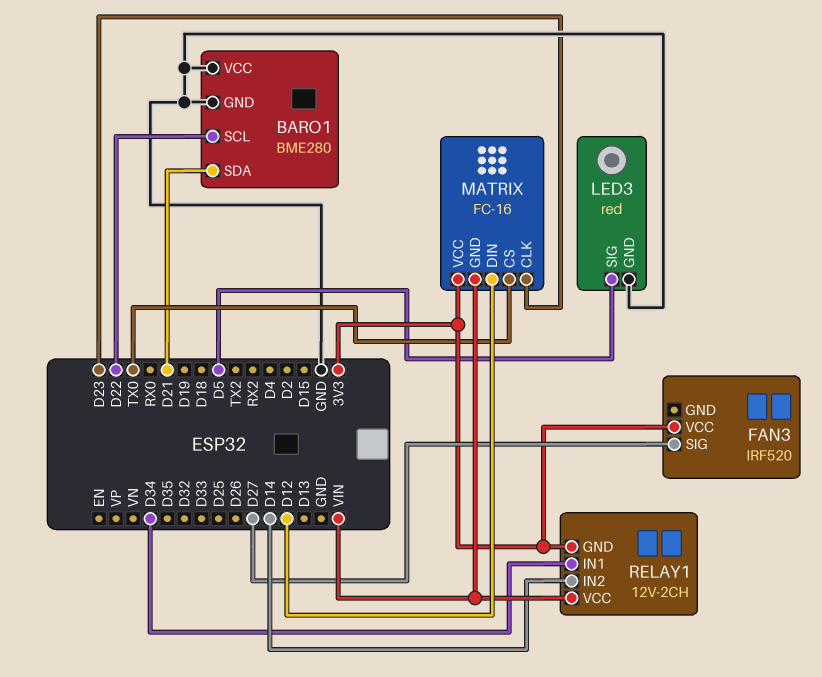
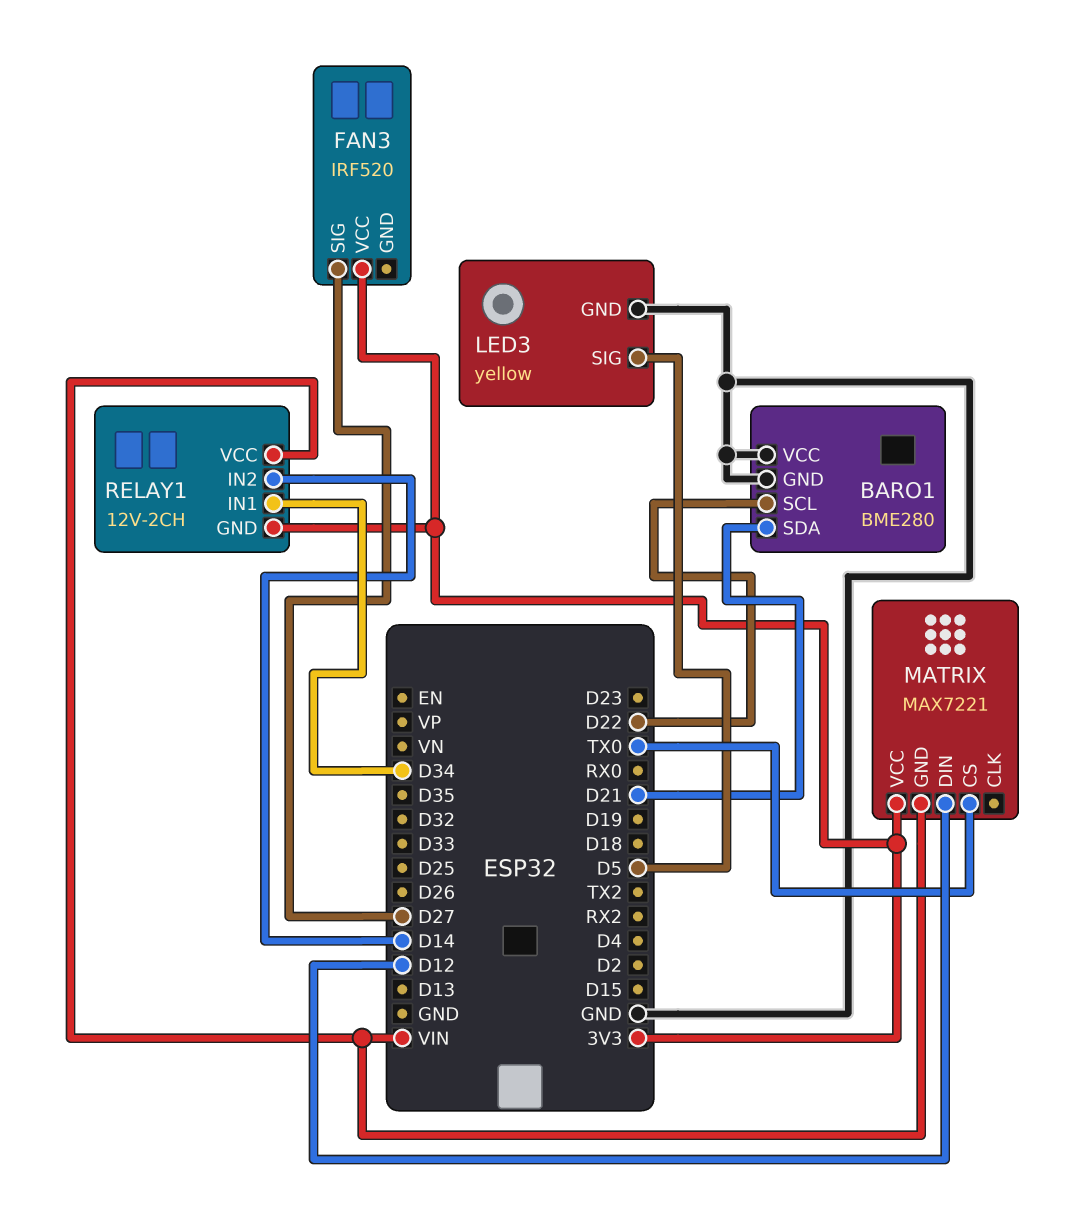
LED3: red -> yellow
MATRIX: FC-16 -> MAX7221
MATRIX pin CLK: D23 -> none

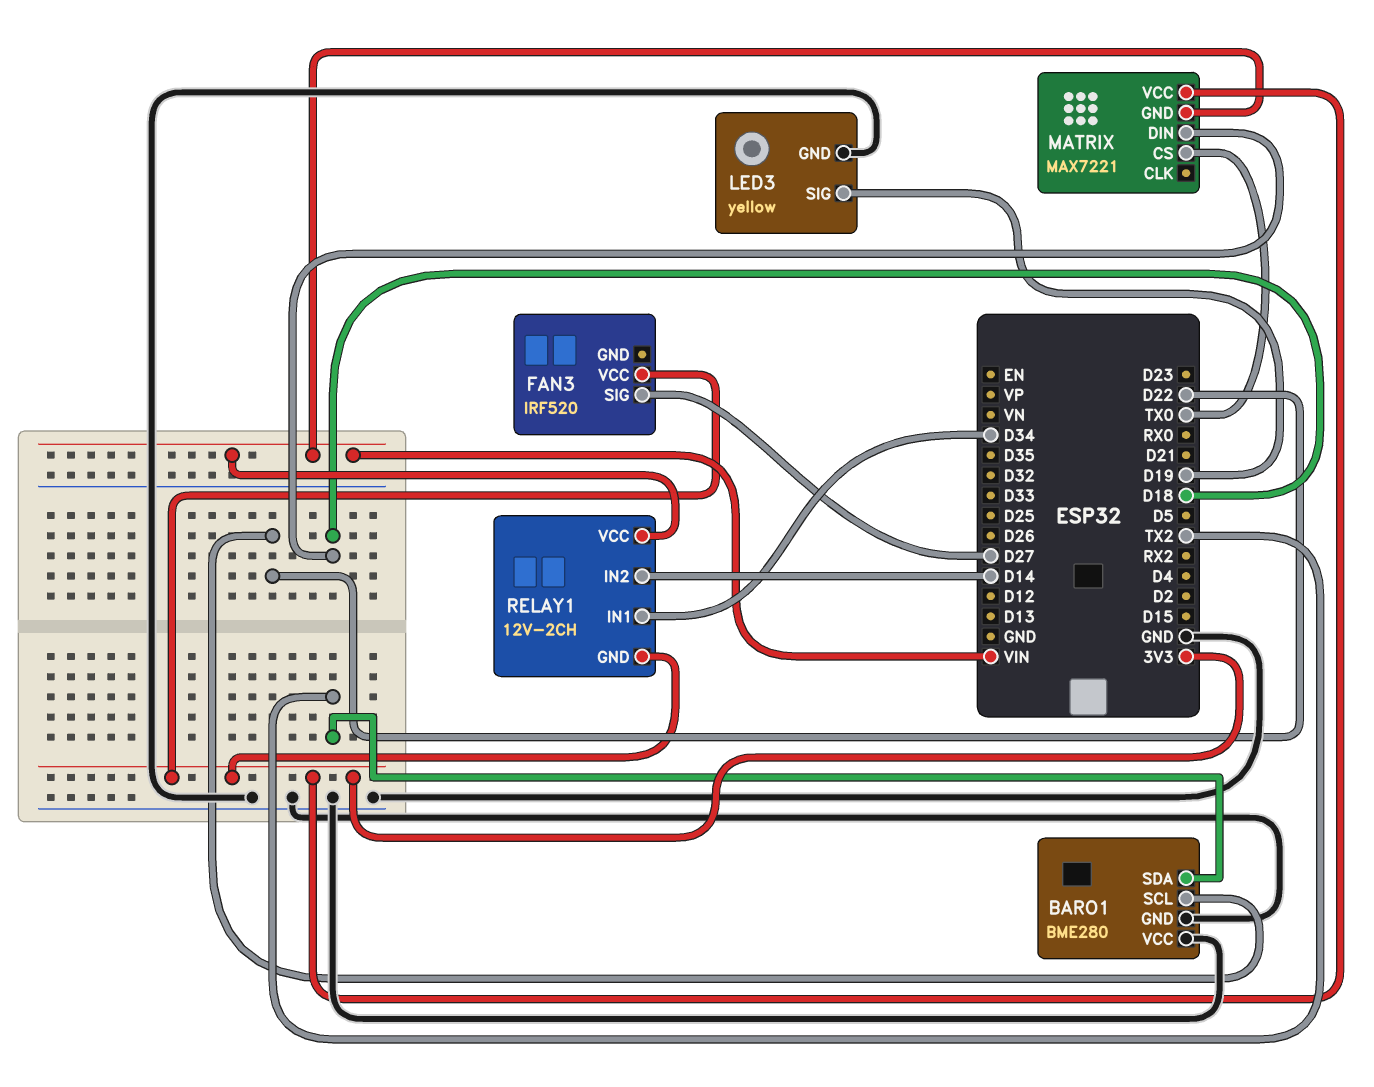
BARO1 pin SDA: D21 -> TX2
LED3 pin SIG: D5 -> D19
MATRIX pin DIN: D12 -> D18

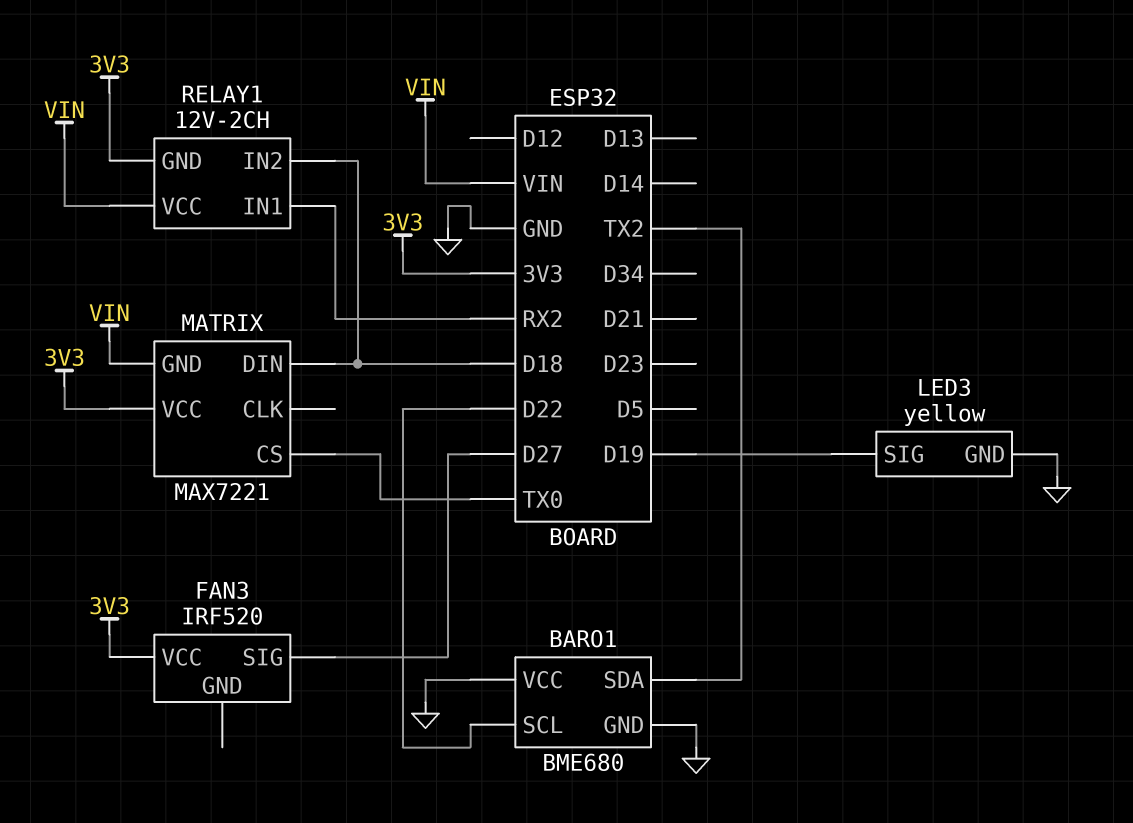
BARO1: BME280 -> BME680
RELAY1 pin IN1: D34 -> RX2
RELAY1 pin IN2: D14 -> D18

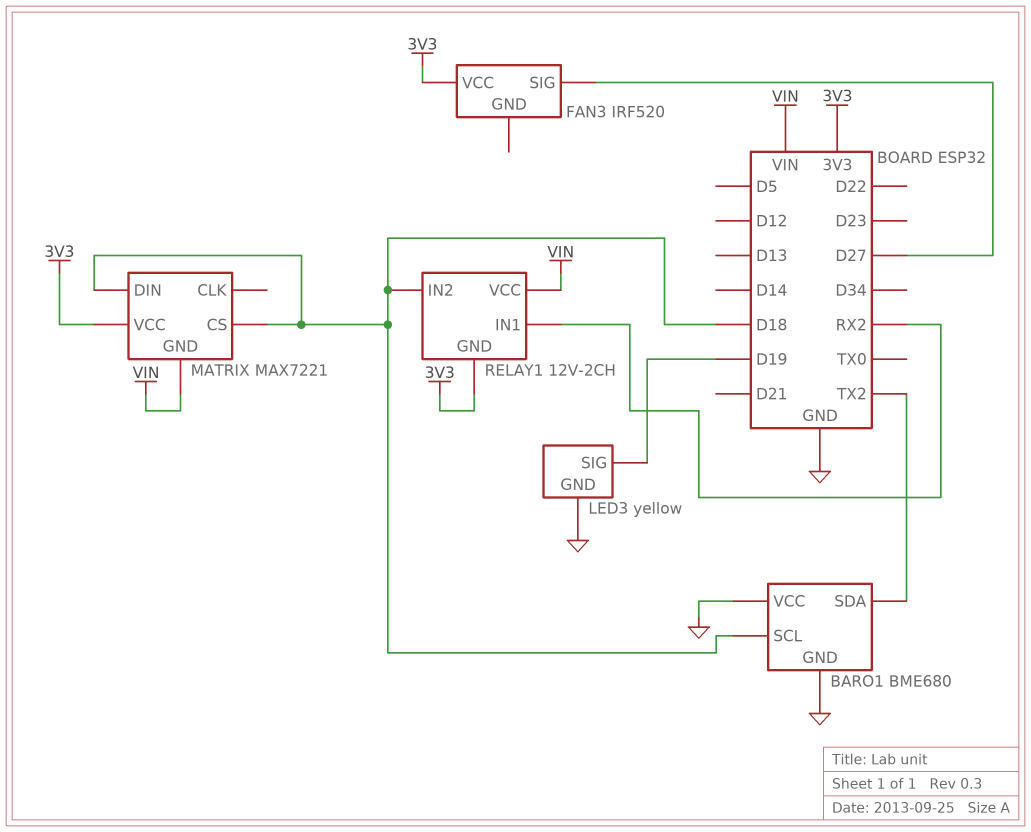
BARO1 pin SCL: D22 -> D18
MATRIX pin CS: TX0 -> D18

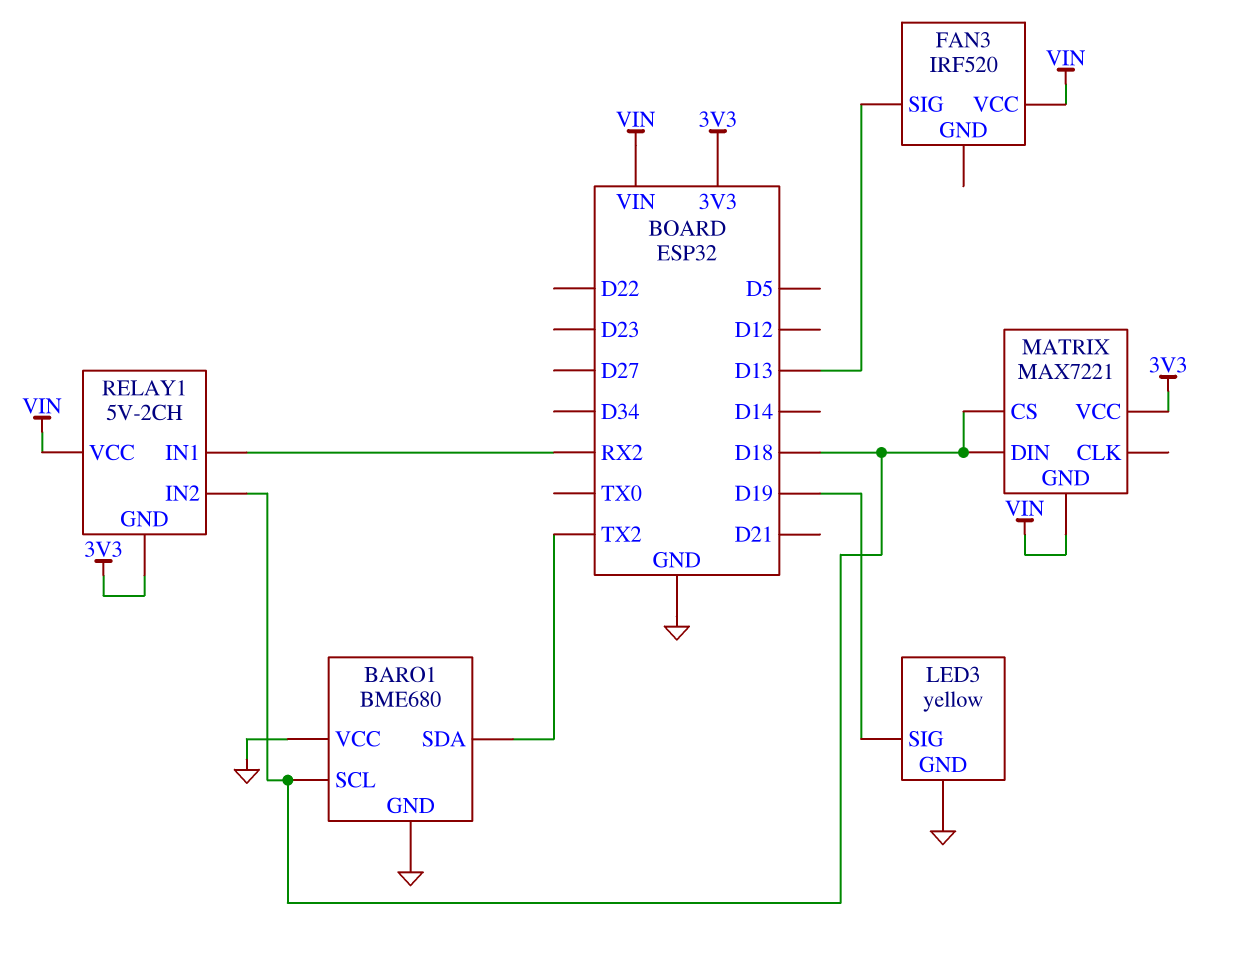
FAN3 pin SIG: D27 -> D13
FAN3 pin VCC: 3V3 -> VIN
RELAY1: 12V-2CH -> 5V-2CH

